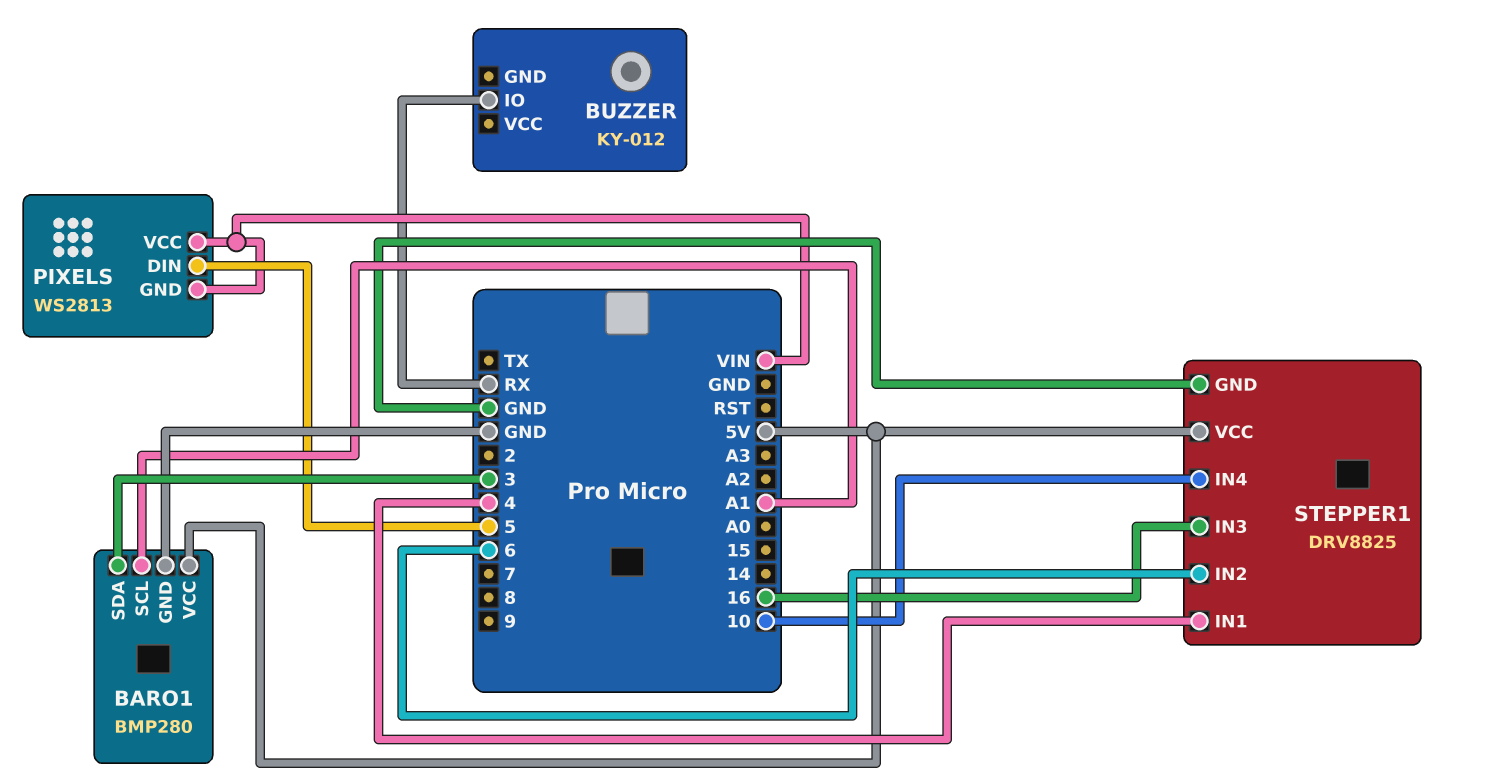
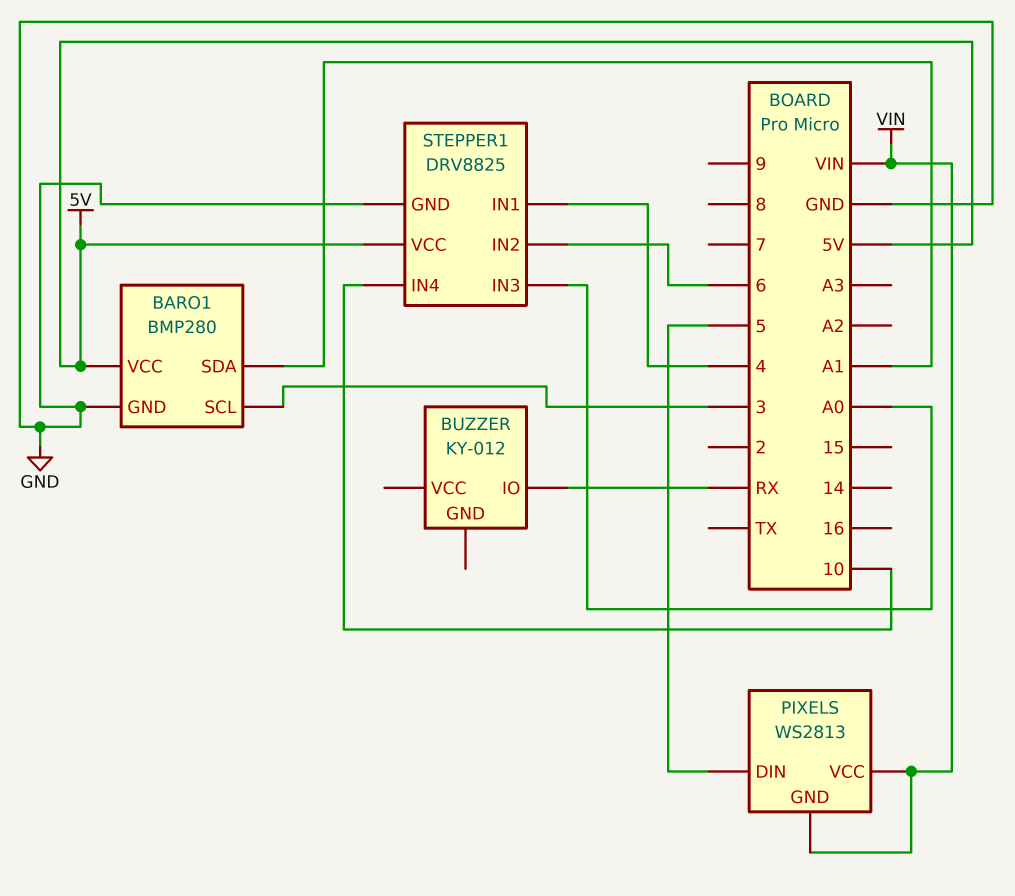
BARO1 pin SCL: A1 -> 3
BARO1 pin SDA: 3 -> A1
STEPPER1 pin IN3: 16 -> A0

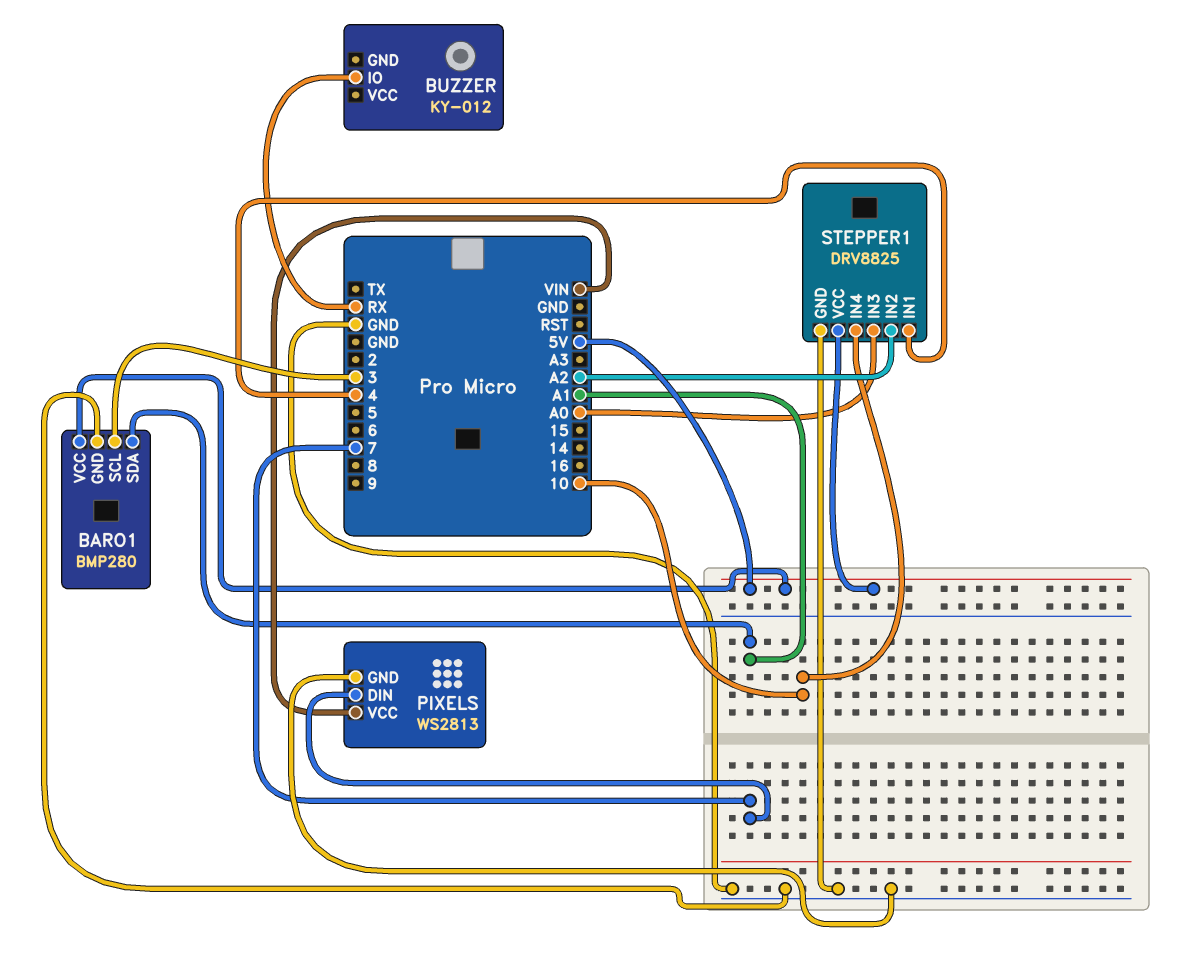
PIXELS pin DIN: 5 -> 7
PIXELS pin GND: VIN -> GND
STEPPER1 pin IN2: 6 -> A2

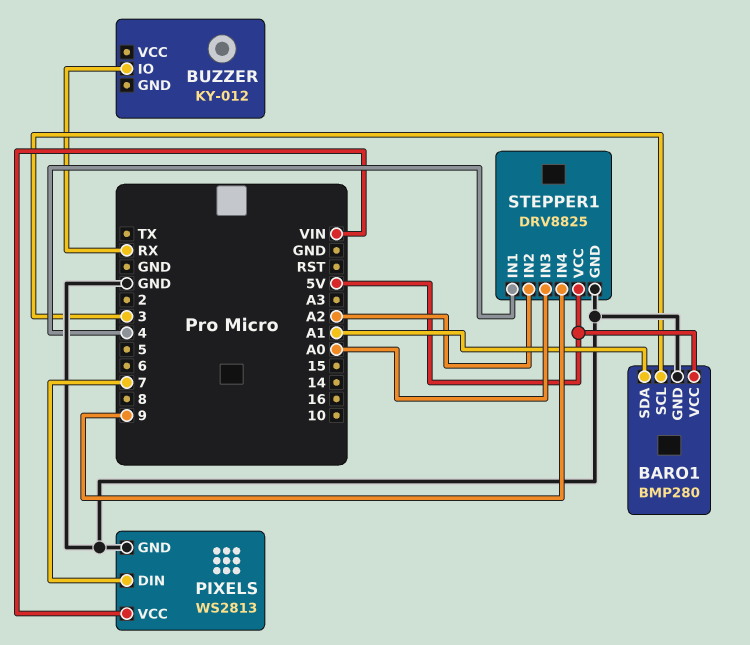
STEPPER1 pin IN4: 10 -> 9

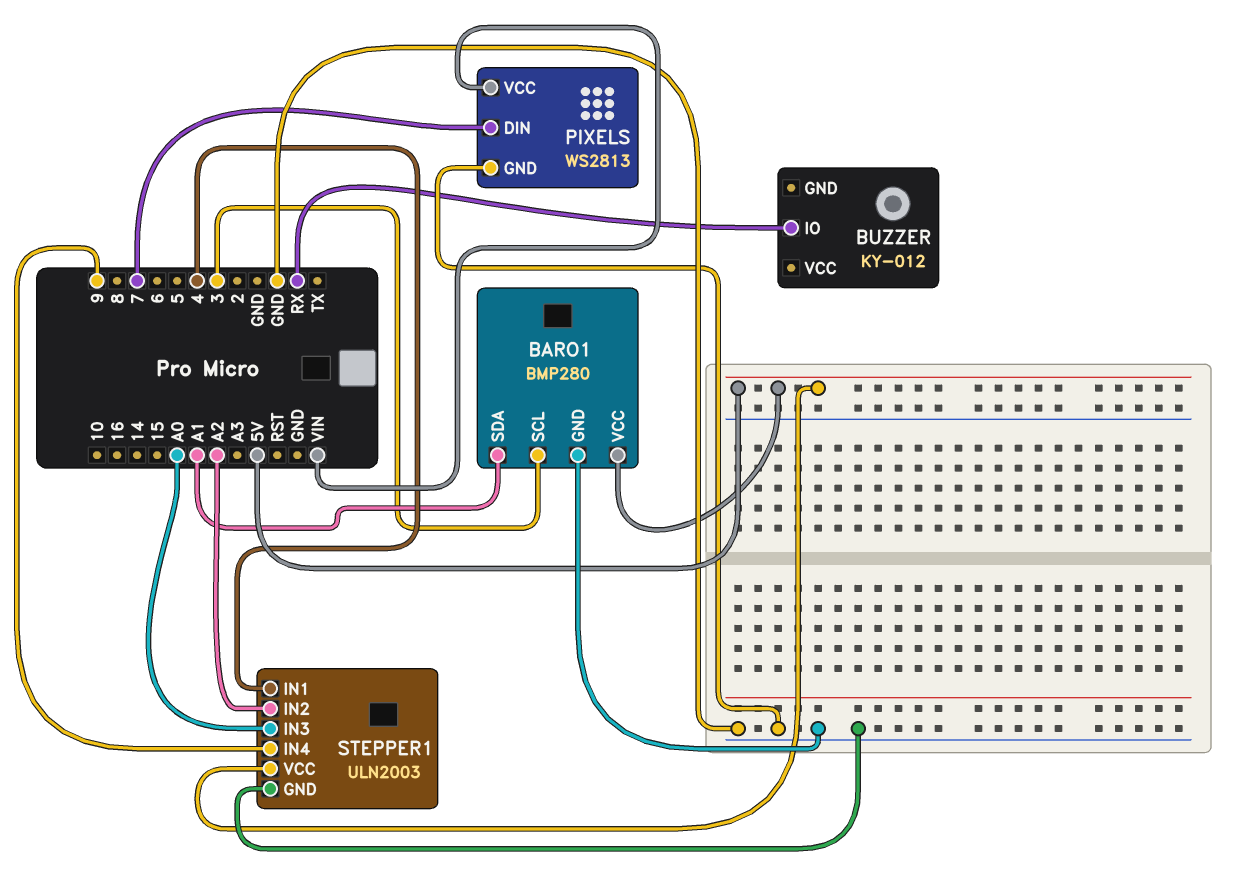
STEPPER1: DRV8825 -> ULN2003

